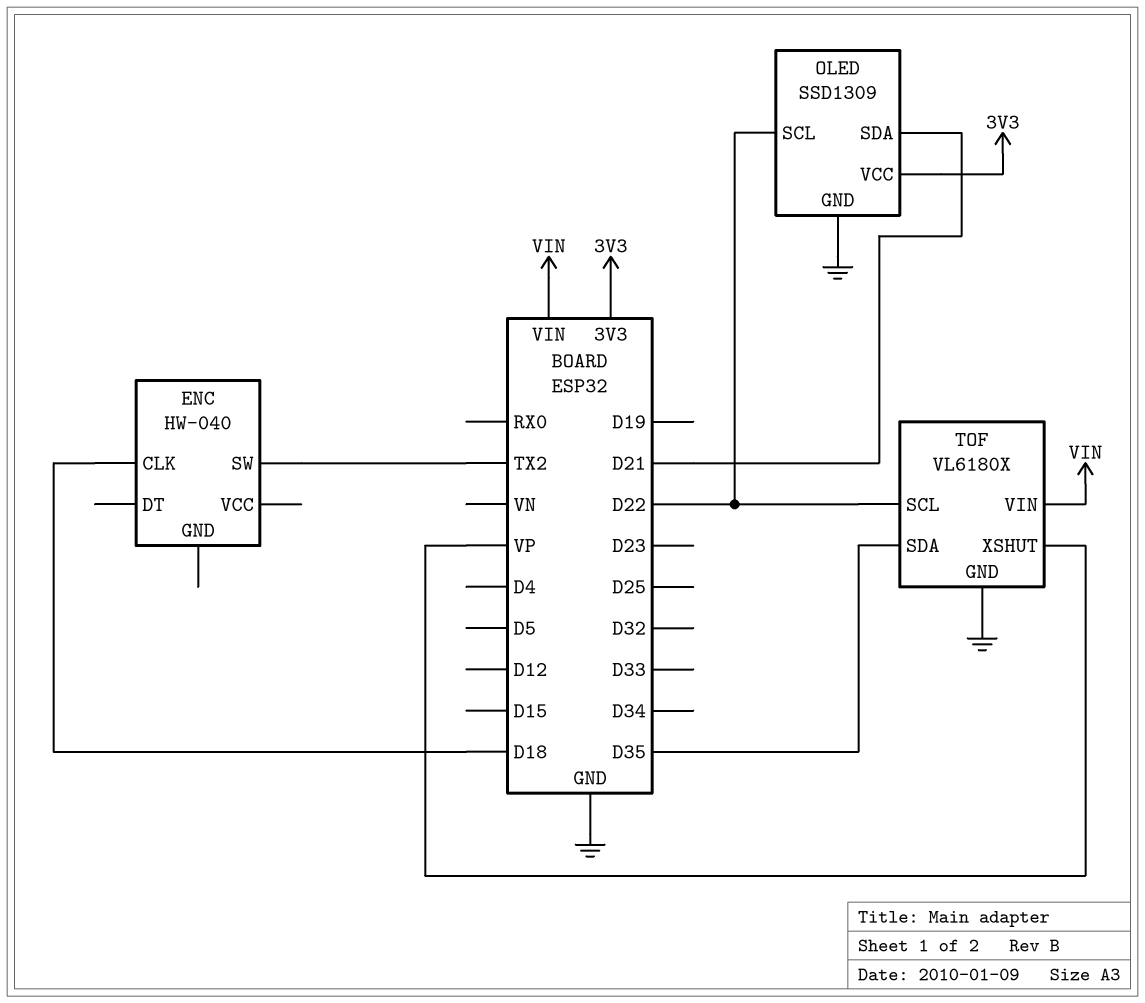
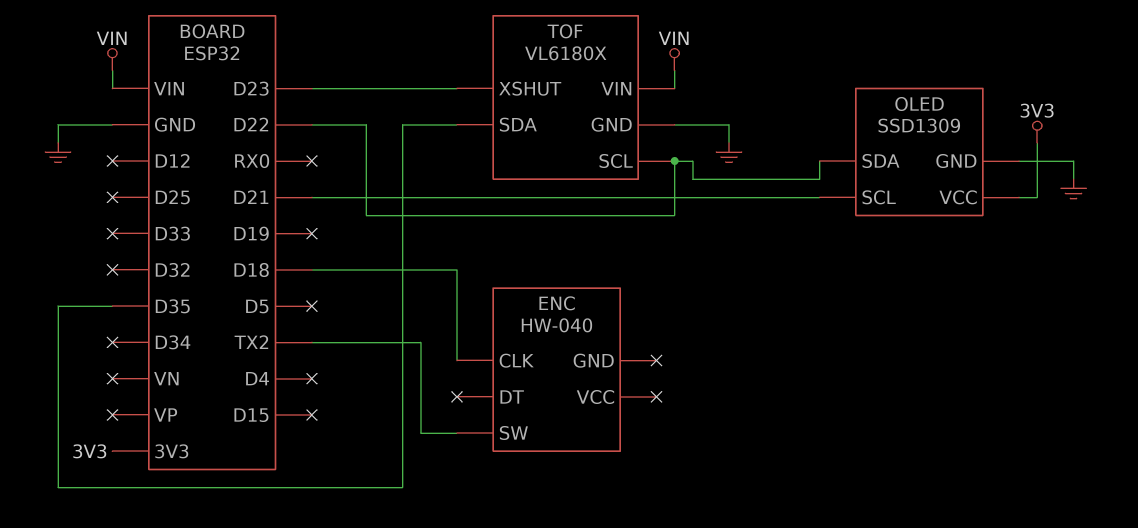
OLED pin SCL: D22 -> D21
OLED pin SDA: D21 -> D22
TOF pin XSHUT: VP -> D23

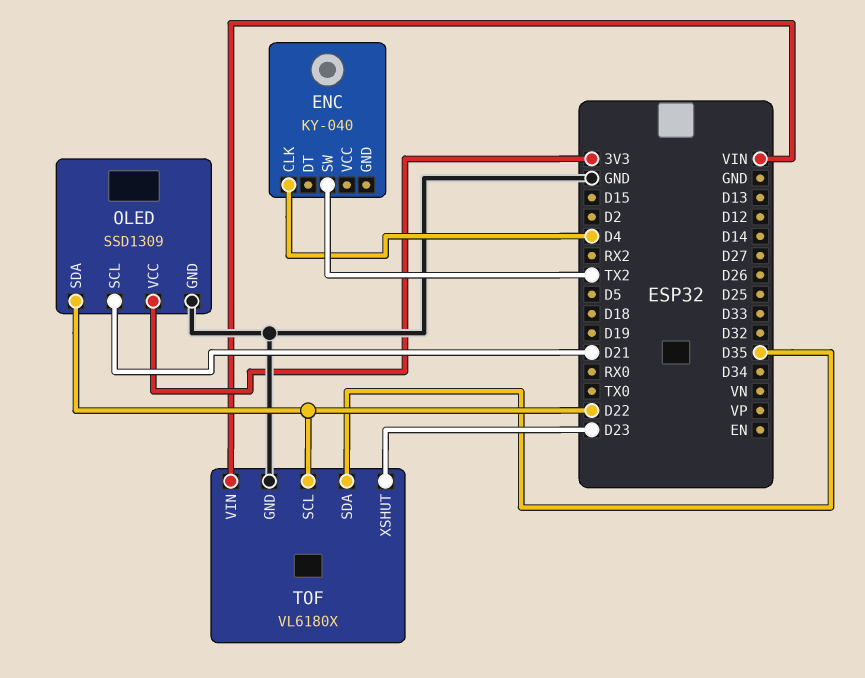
ENC: HW-040 -> KY-040
ENC pin CLK: D18 -> D4

